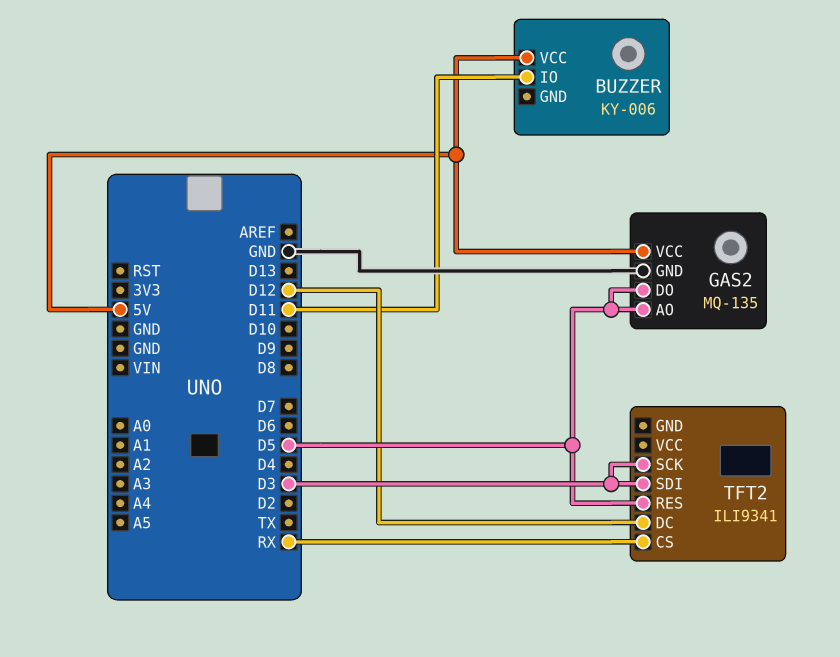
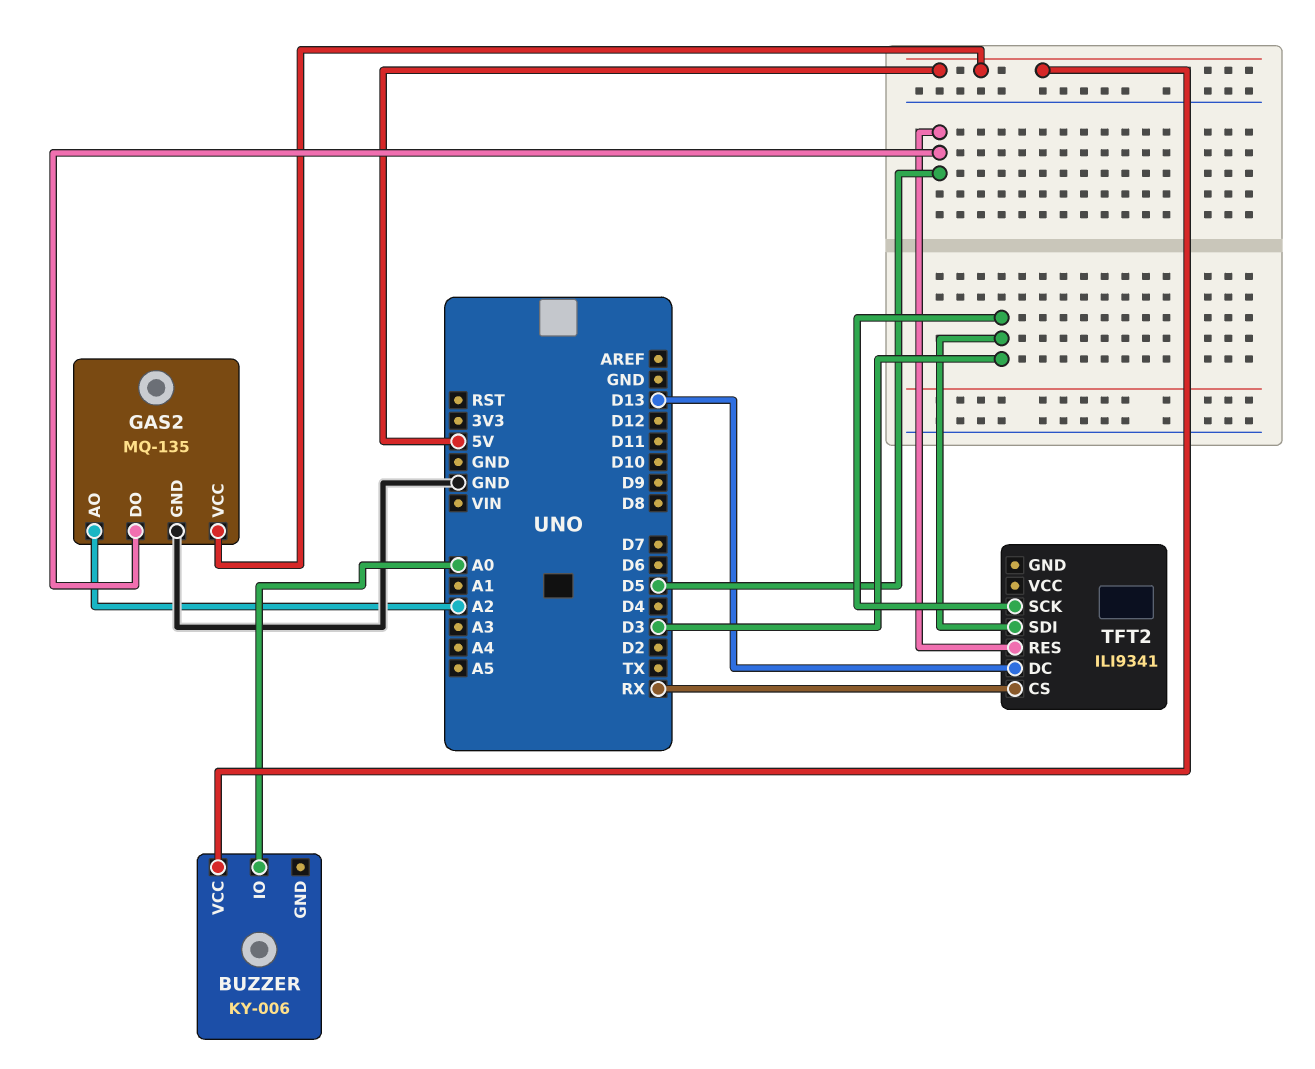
BUZZER pin IO: D11 -> A0
GAS2 pin AO: D5 -> A2
TFT2 pin DC: D12 -> D13

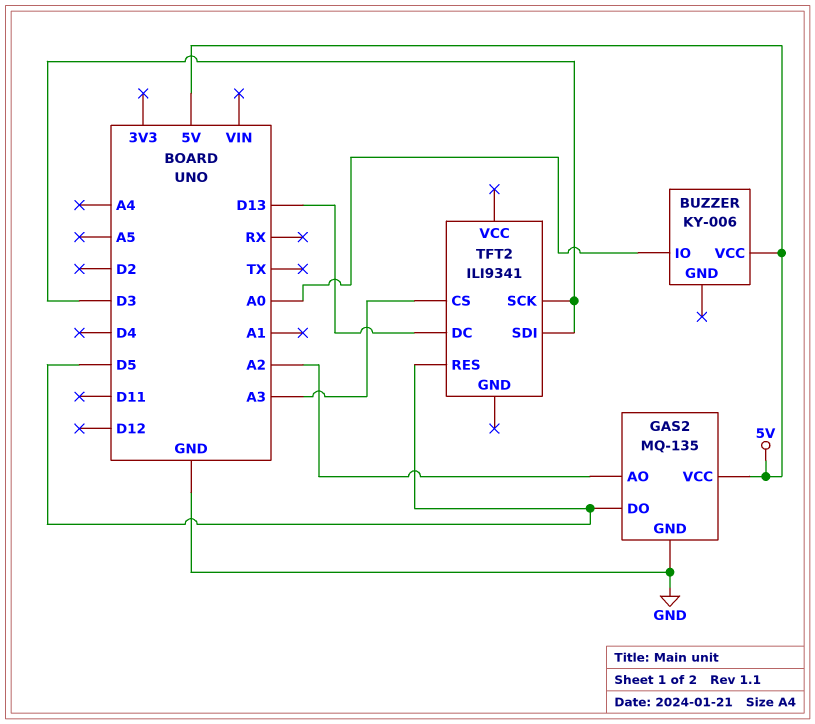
TFT2 pin CS: RX -> A3

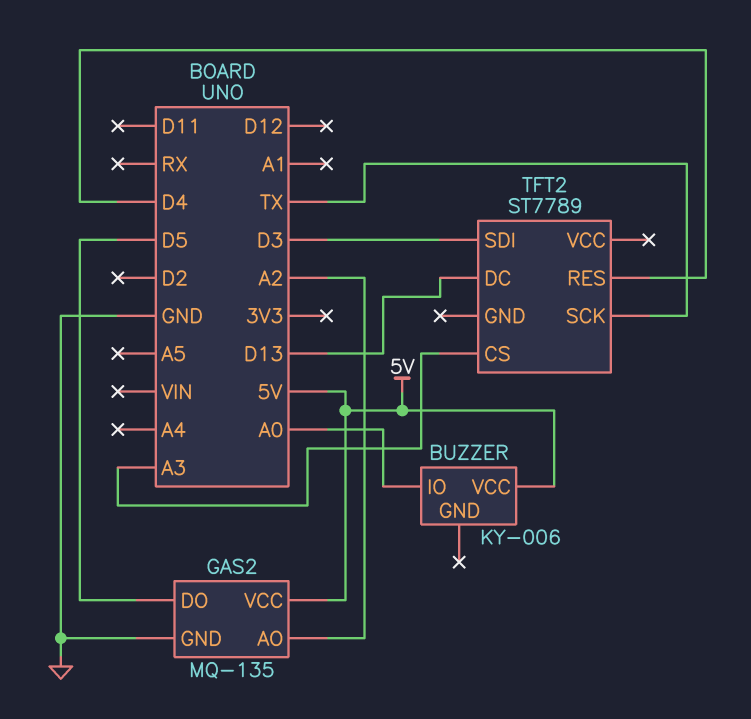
TFT2: ILI9341 -> ST7789
TFT2 pin RES: D5 -> D4
TFT2 pin SCK: D3 -> TX

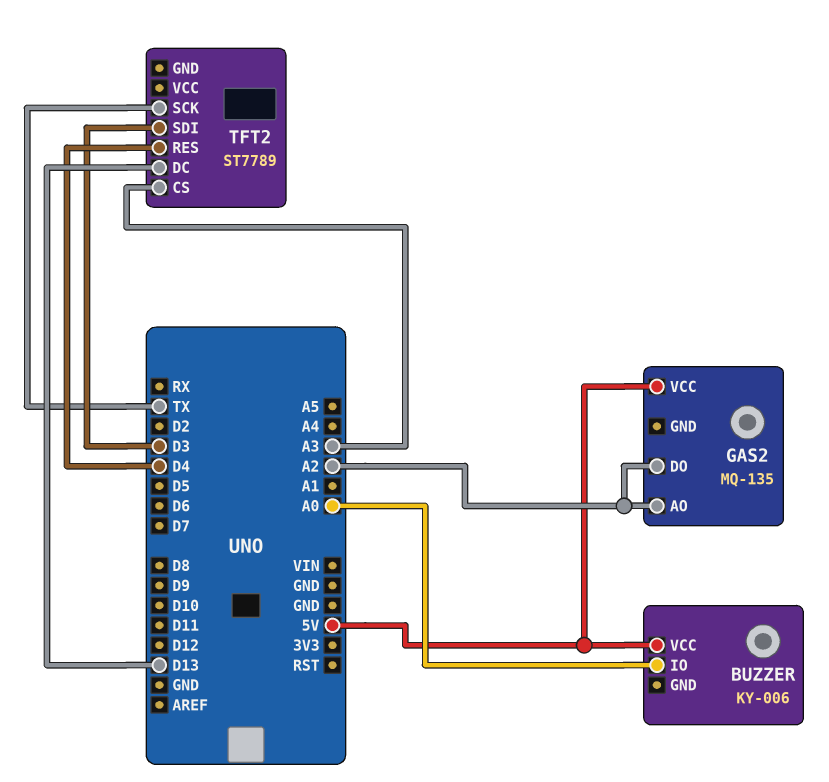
GAS2 pin DO: D5 -> A2
GAS2 pin GND: GND -> none

